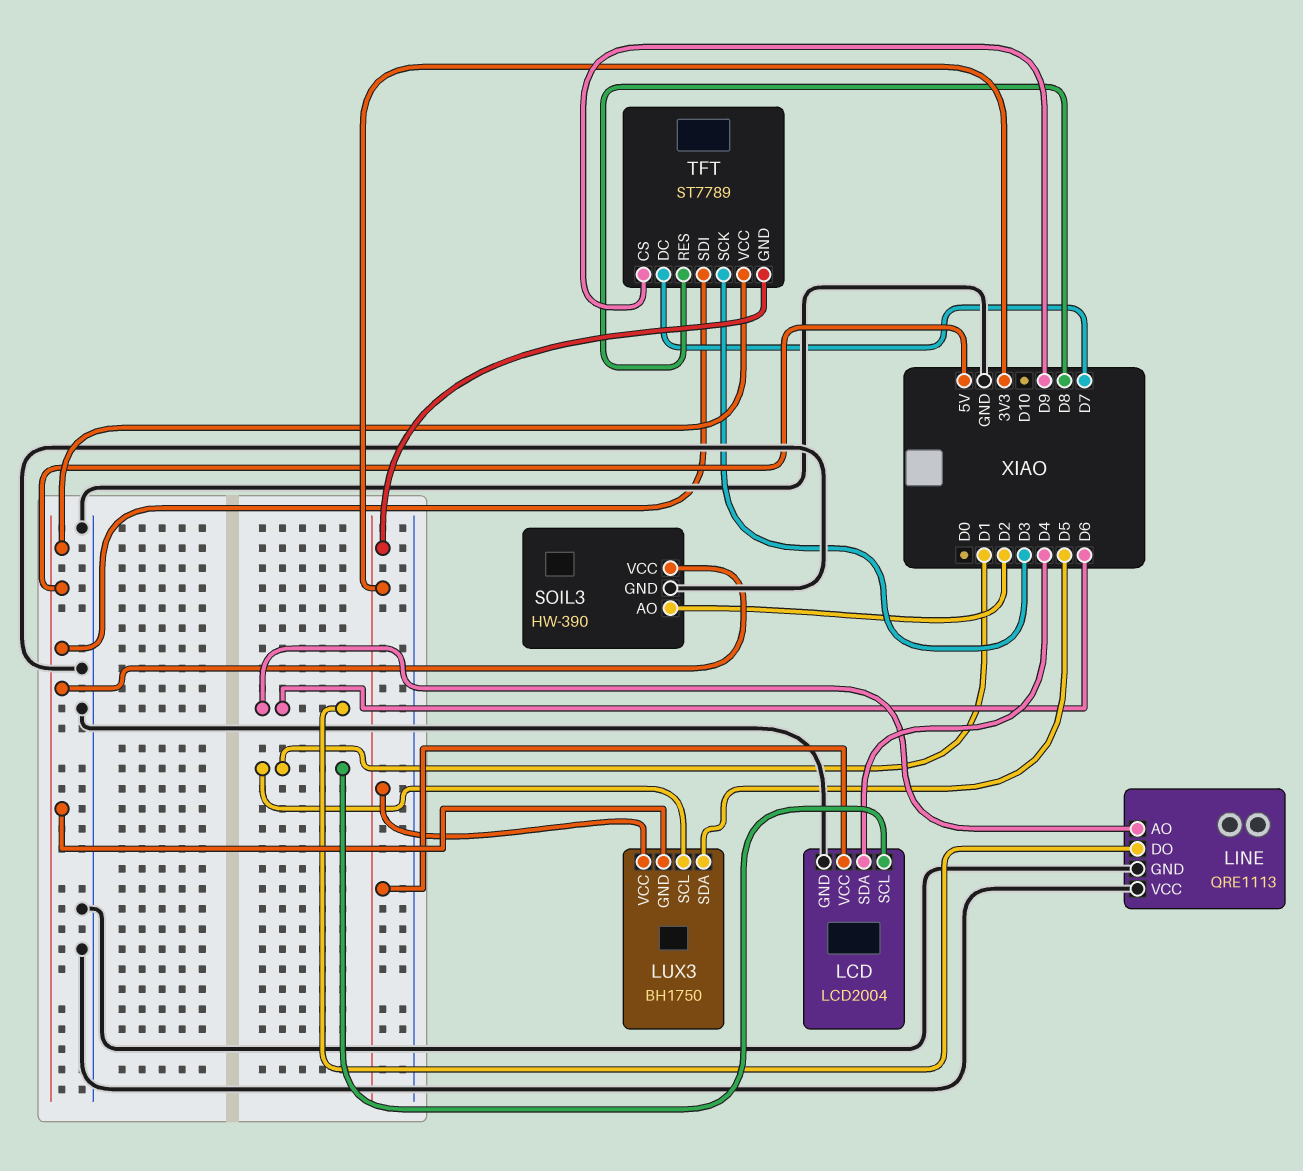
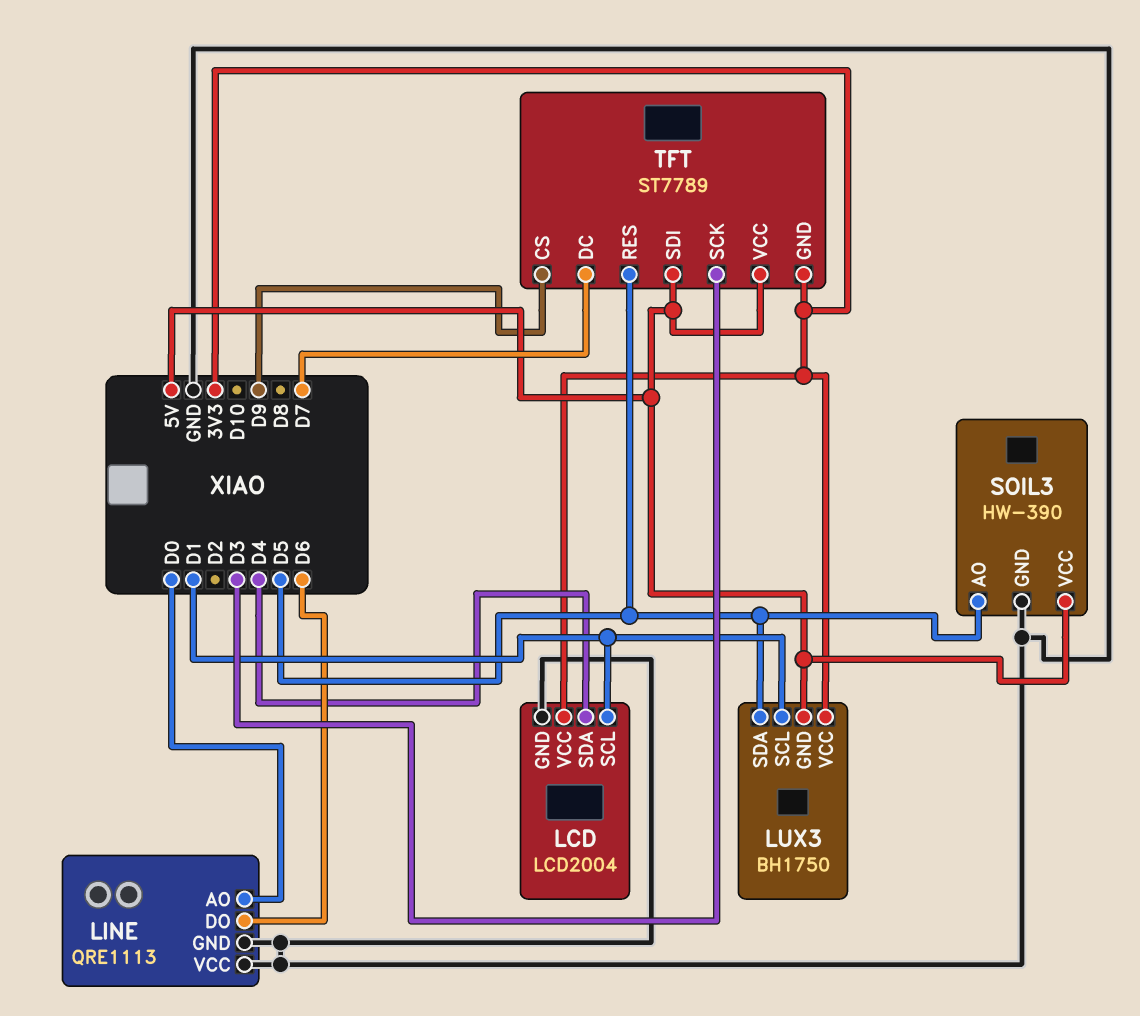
LINE pin AO: D6 -> D0
SOIL3 pin AO: D2 -> D5
TFT pin RES: D8 -> D5

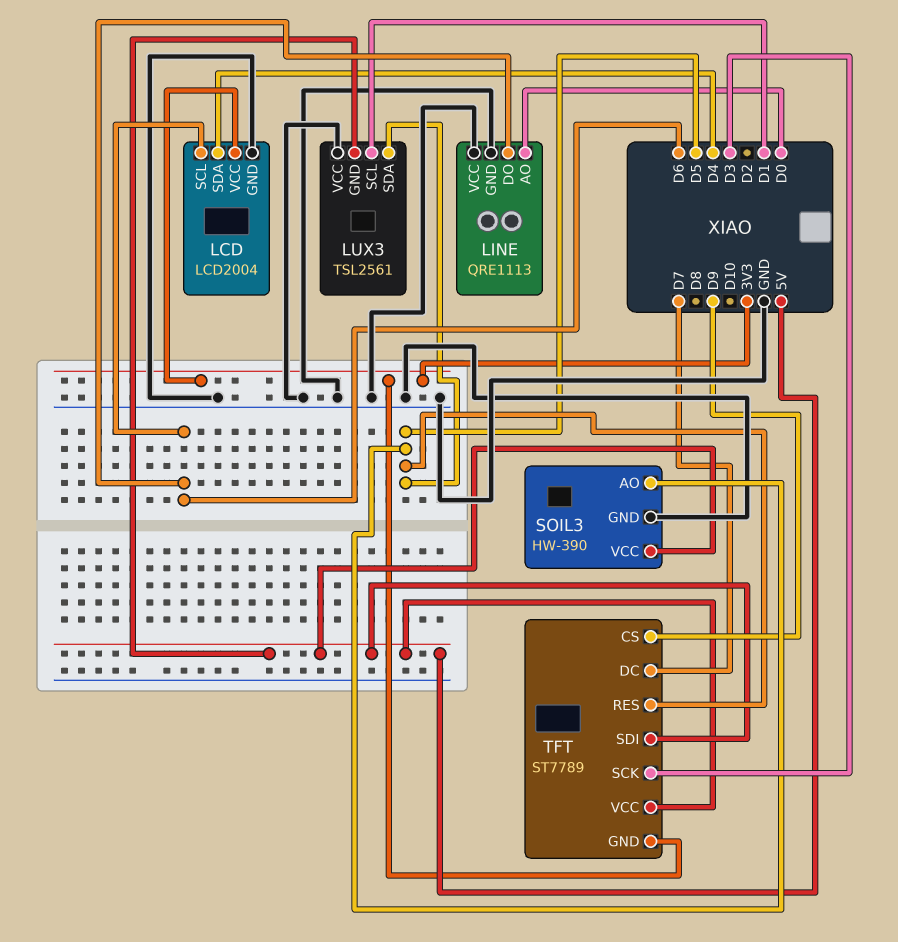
LCD pin SCL: D1 -> D6
LUX3: BH1750 -> TSL2561
LUX3 pin VCC: 3V3 -> GND

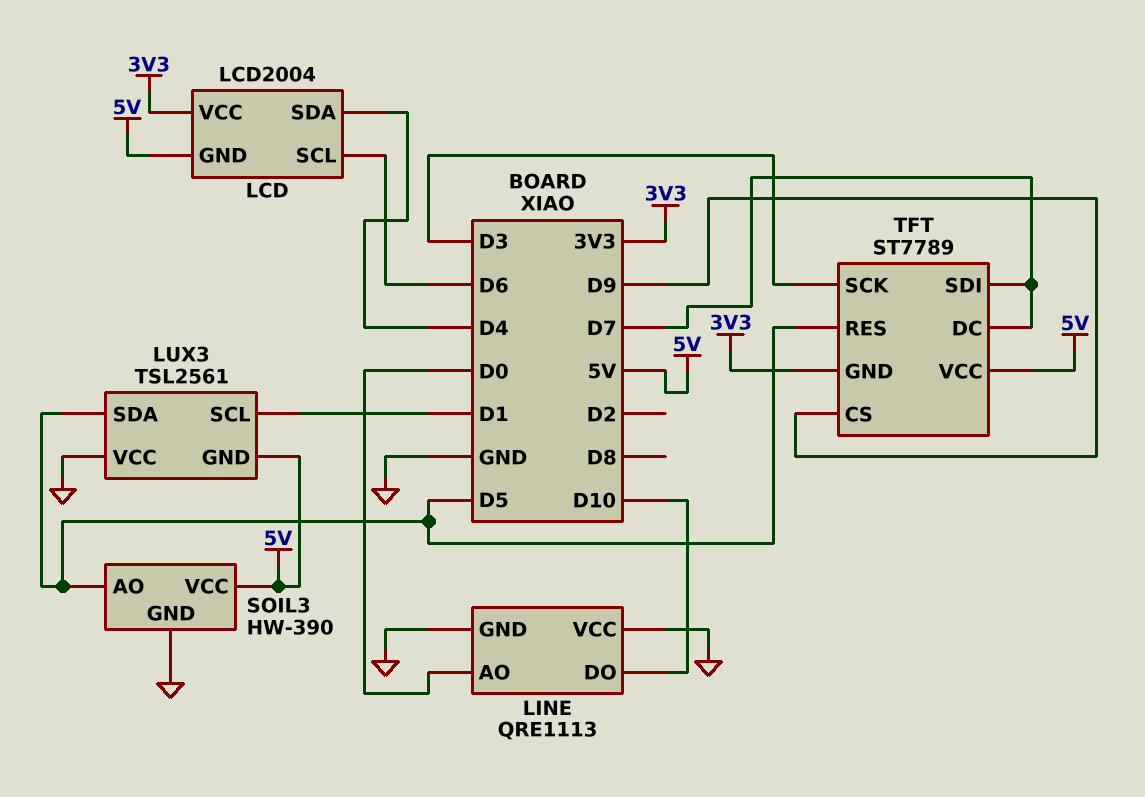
LCD pin GND: GND -> 5V
LINE pin DO: D6 -> D10
TFT pin SDI: 5V -> D7

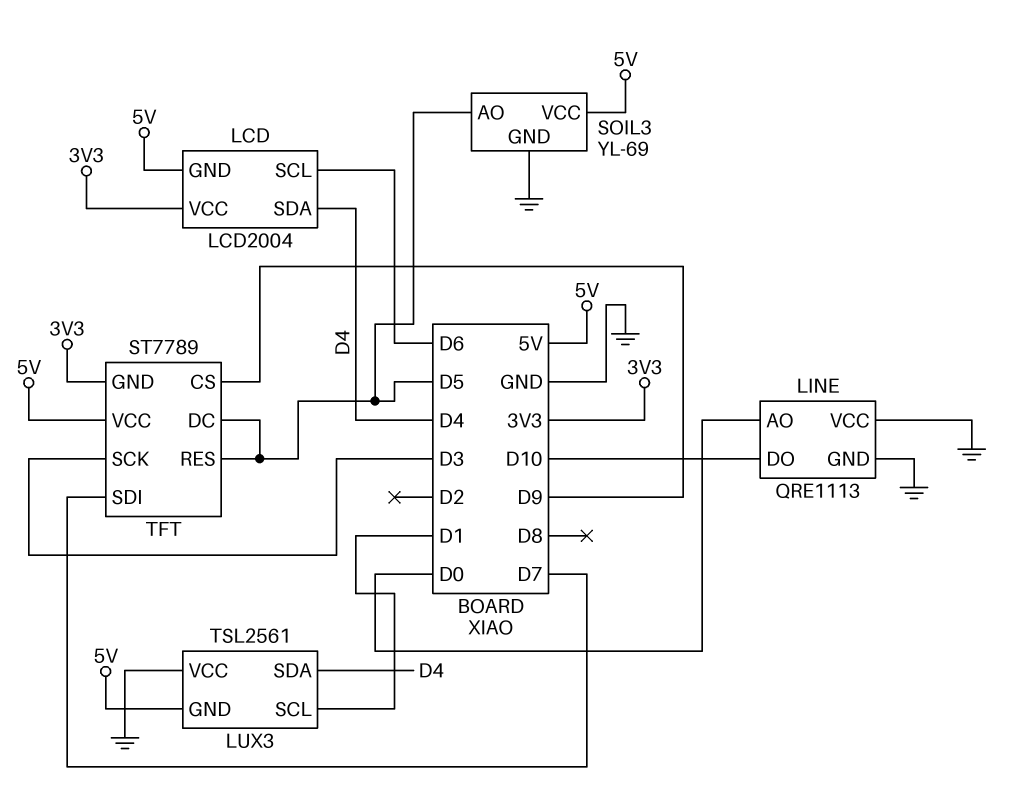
LUX3 pin SDA: D5 -> D4
SOIL3: HW-390 -> YL-69
TFT pin DC: D7 -> D5

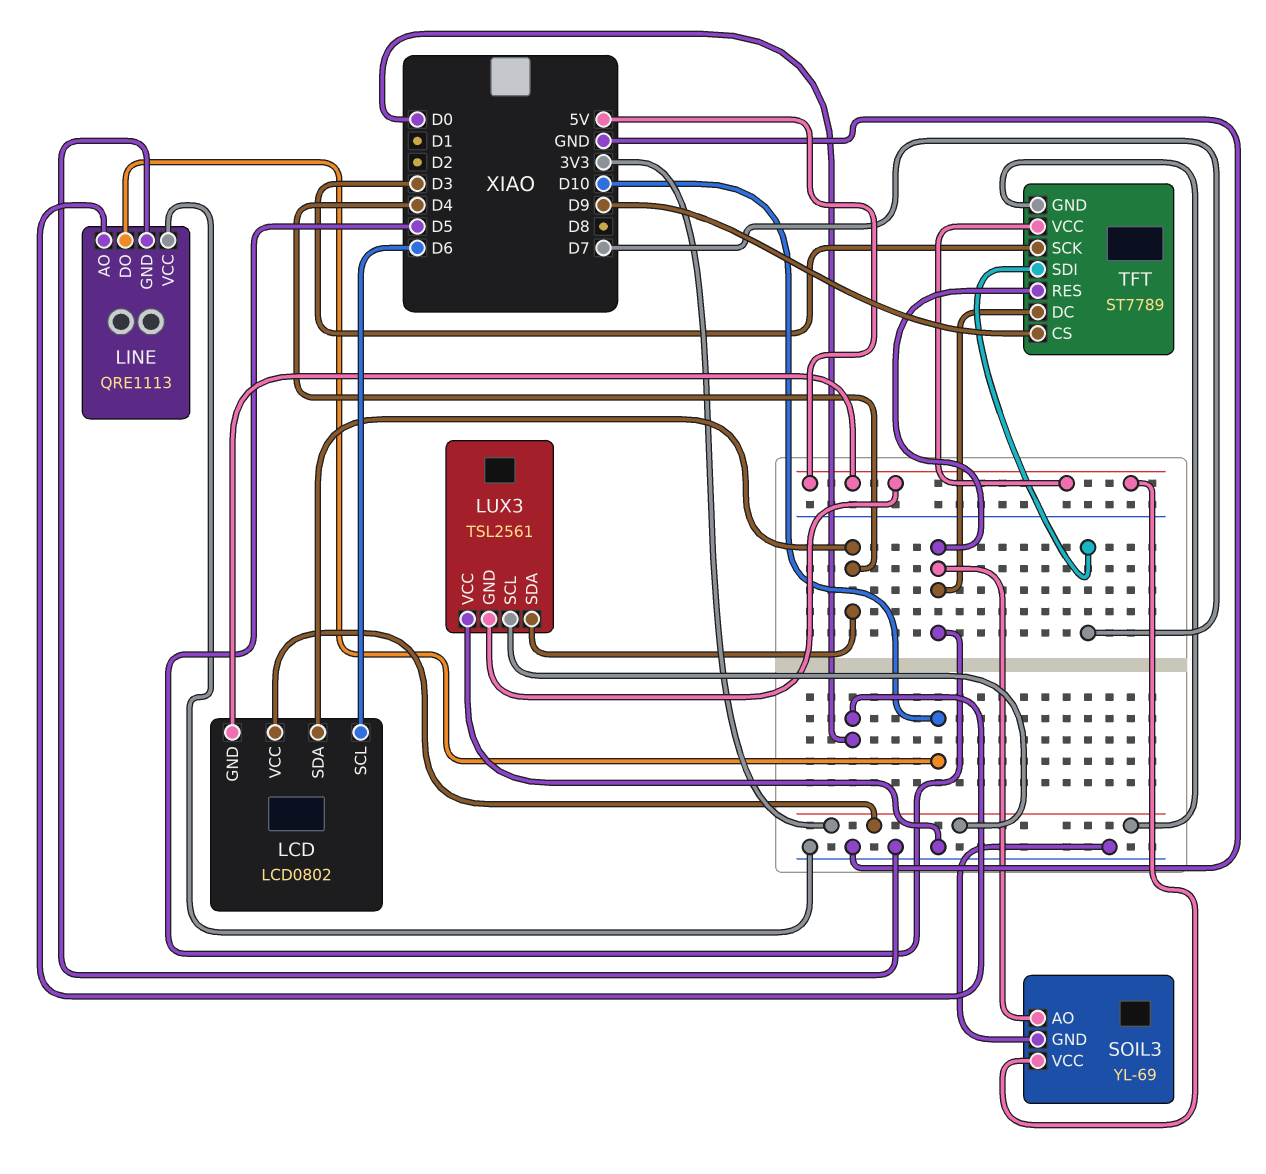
LCD: LCD2004 -> LCD0802
LUX3 pin SCL: D1 -> 3V3

